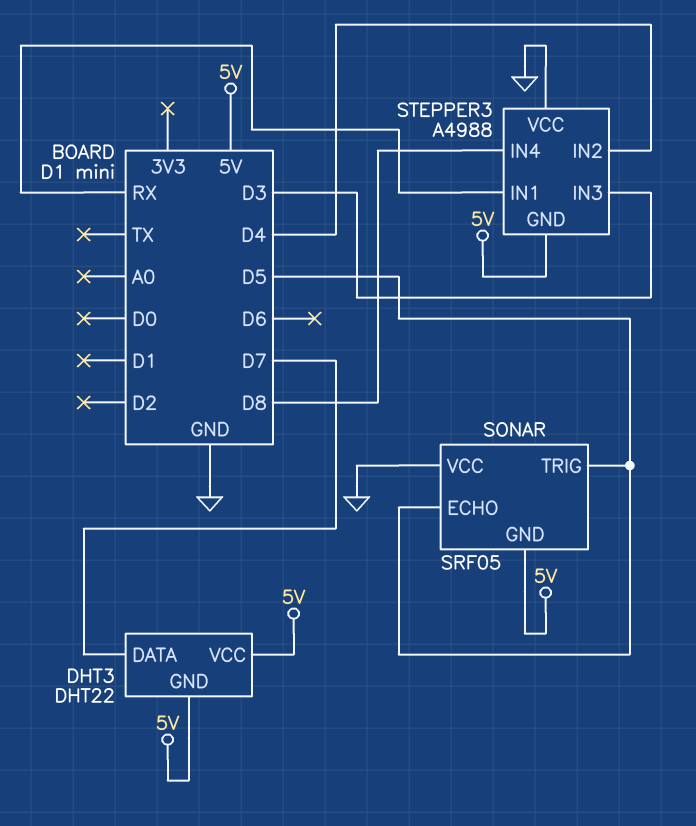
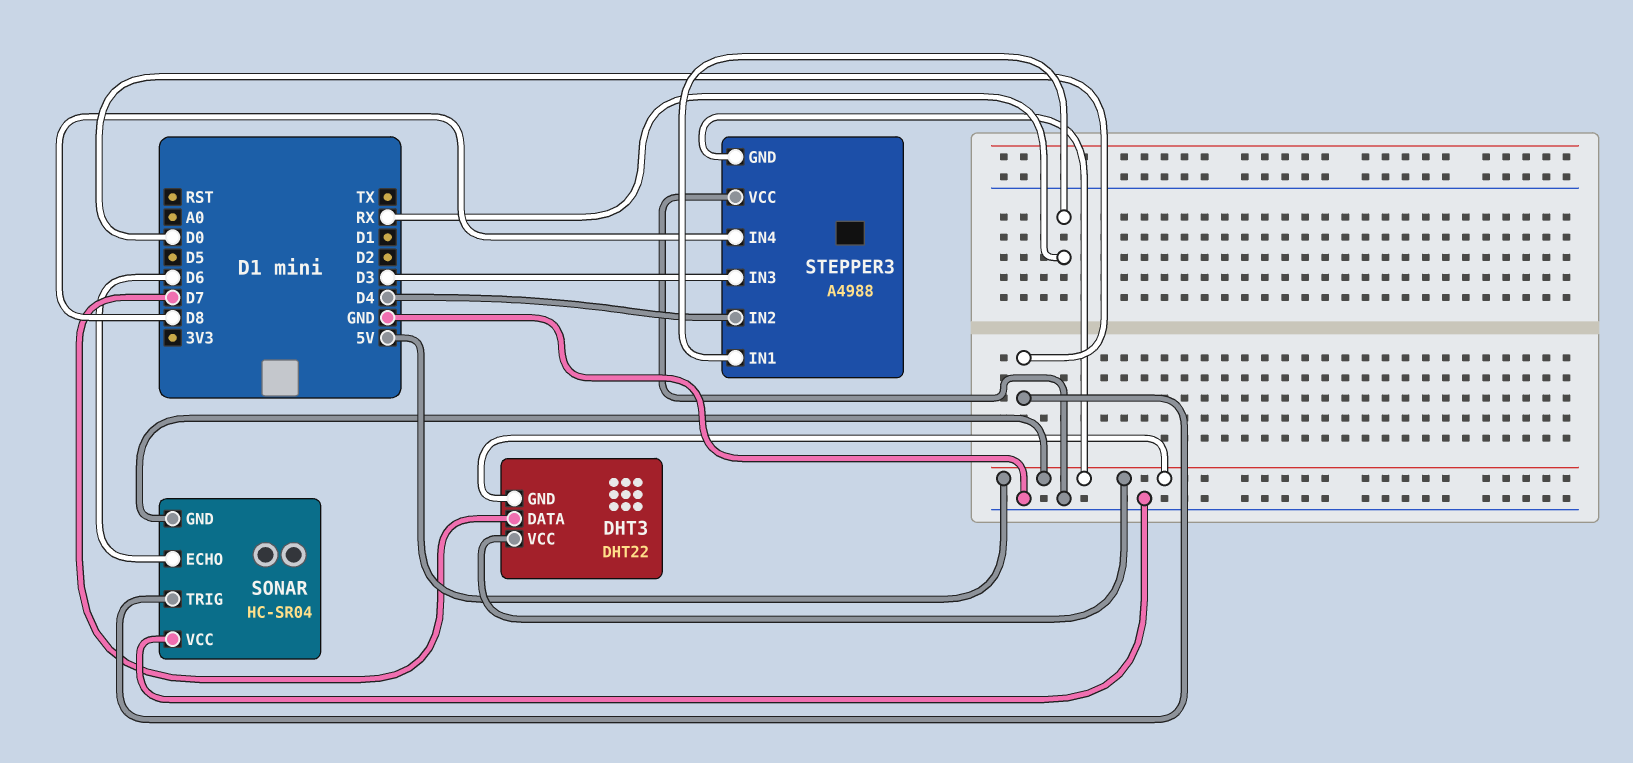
SONAR: SRF05 -> HC-SR04
SONAR pin ECHO: D5 -> D6
SONAR pin TRIG: D5 -> D0

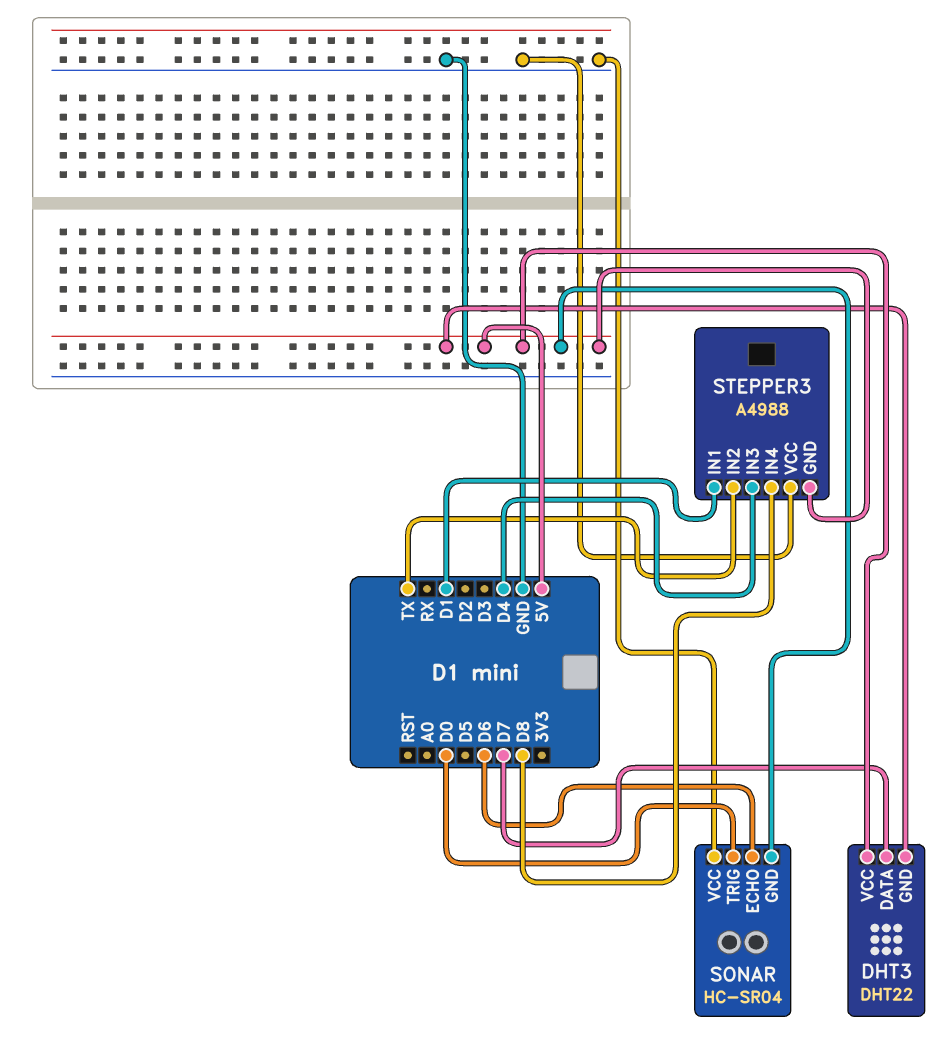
STEPPER3 pin IN1: RX -> D1
STEPPER3 pin IN2: D4 -> TX
STEPPER3 pin IN3: D3 -> D4

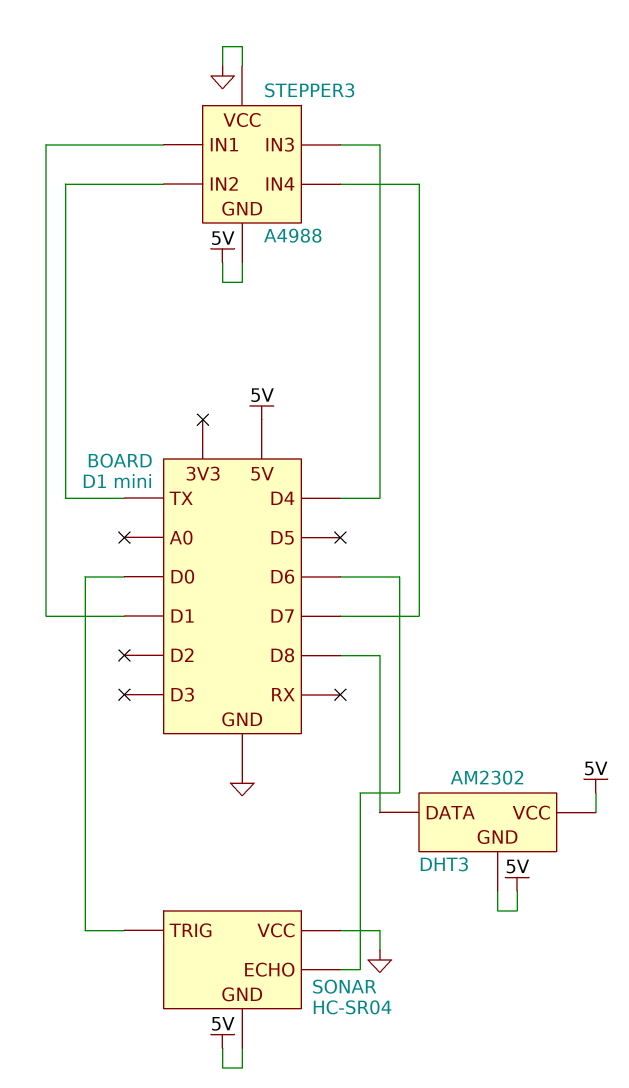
DHT3: DHT22 -> AM2302
DHT3 pin DATA: D7 -> D8
STEPPER3 pin IN4: D8 -> D7

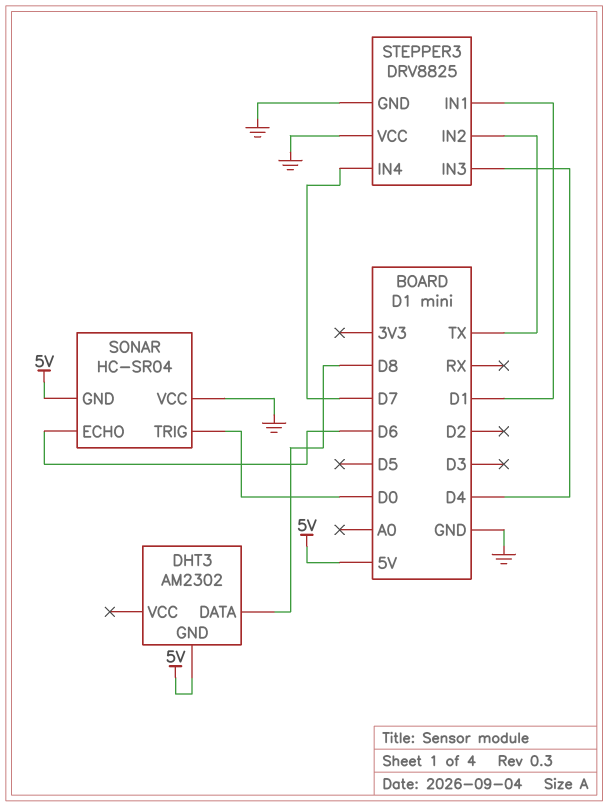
DHT3 pin VCC: 5V -> none
STEPPER3: A4988 -> DRV8825
STEPPER3 pin GND: 5V -> GND

